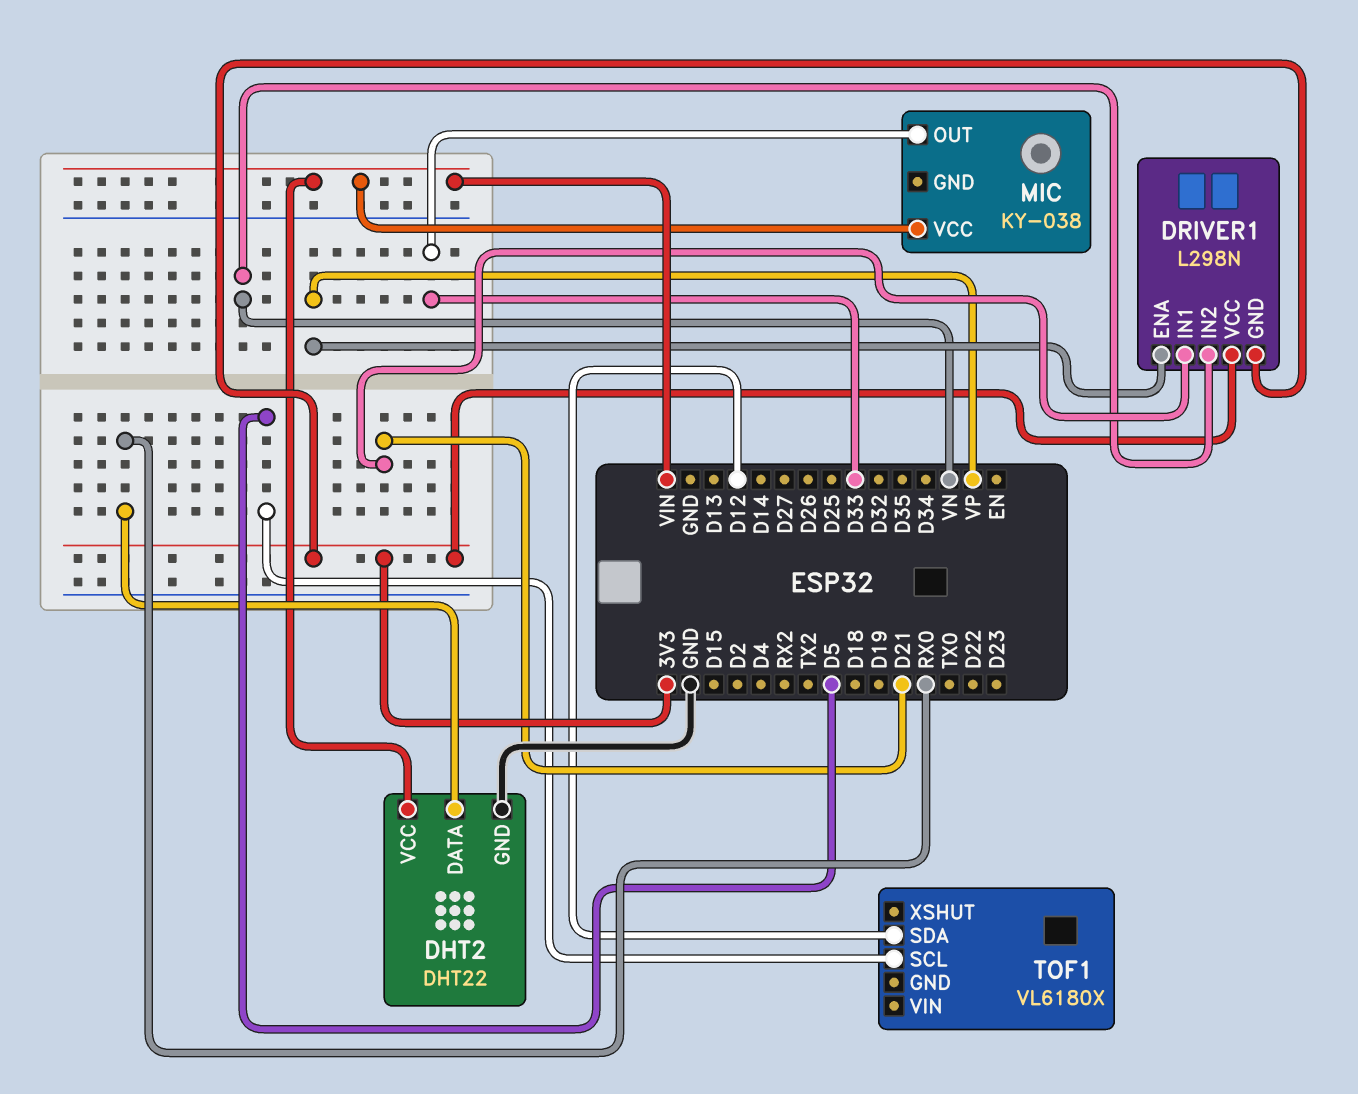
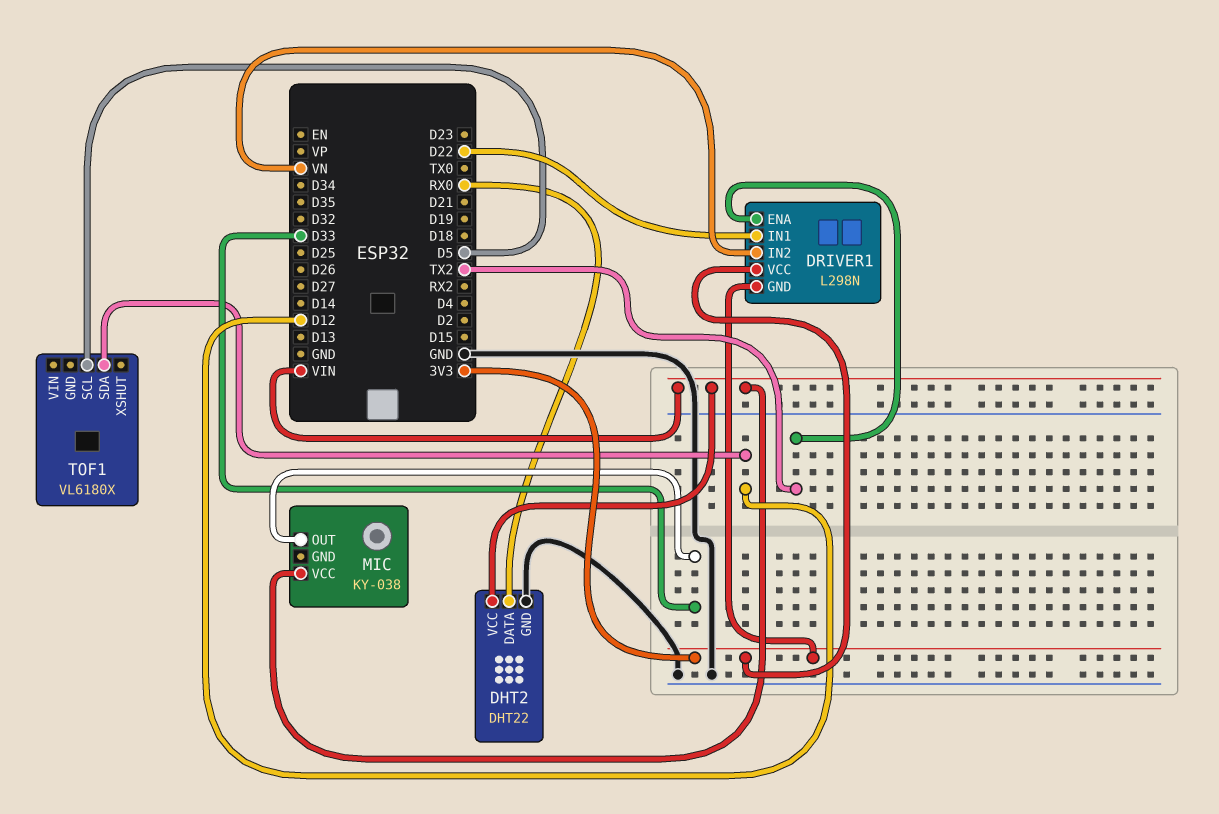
DRIVER1 pin ENA: VP -> TX2
DRIVER1 pin IN1: D21 -> D22

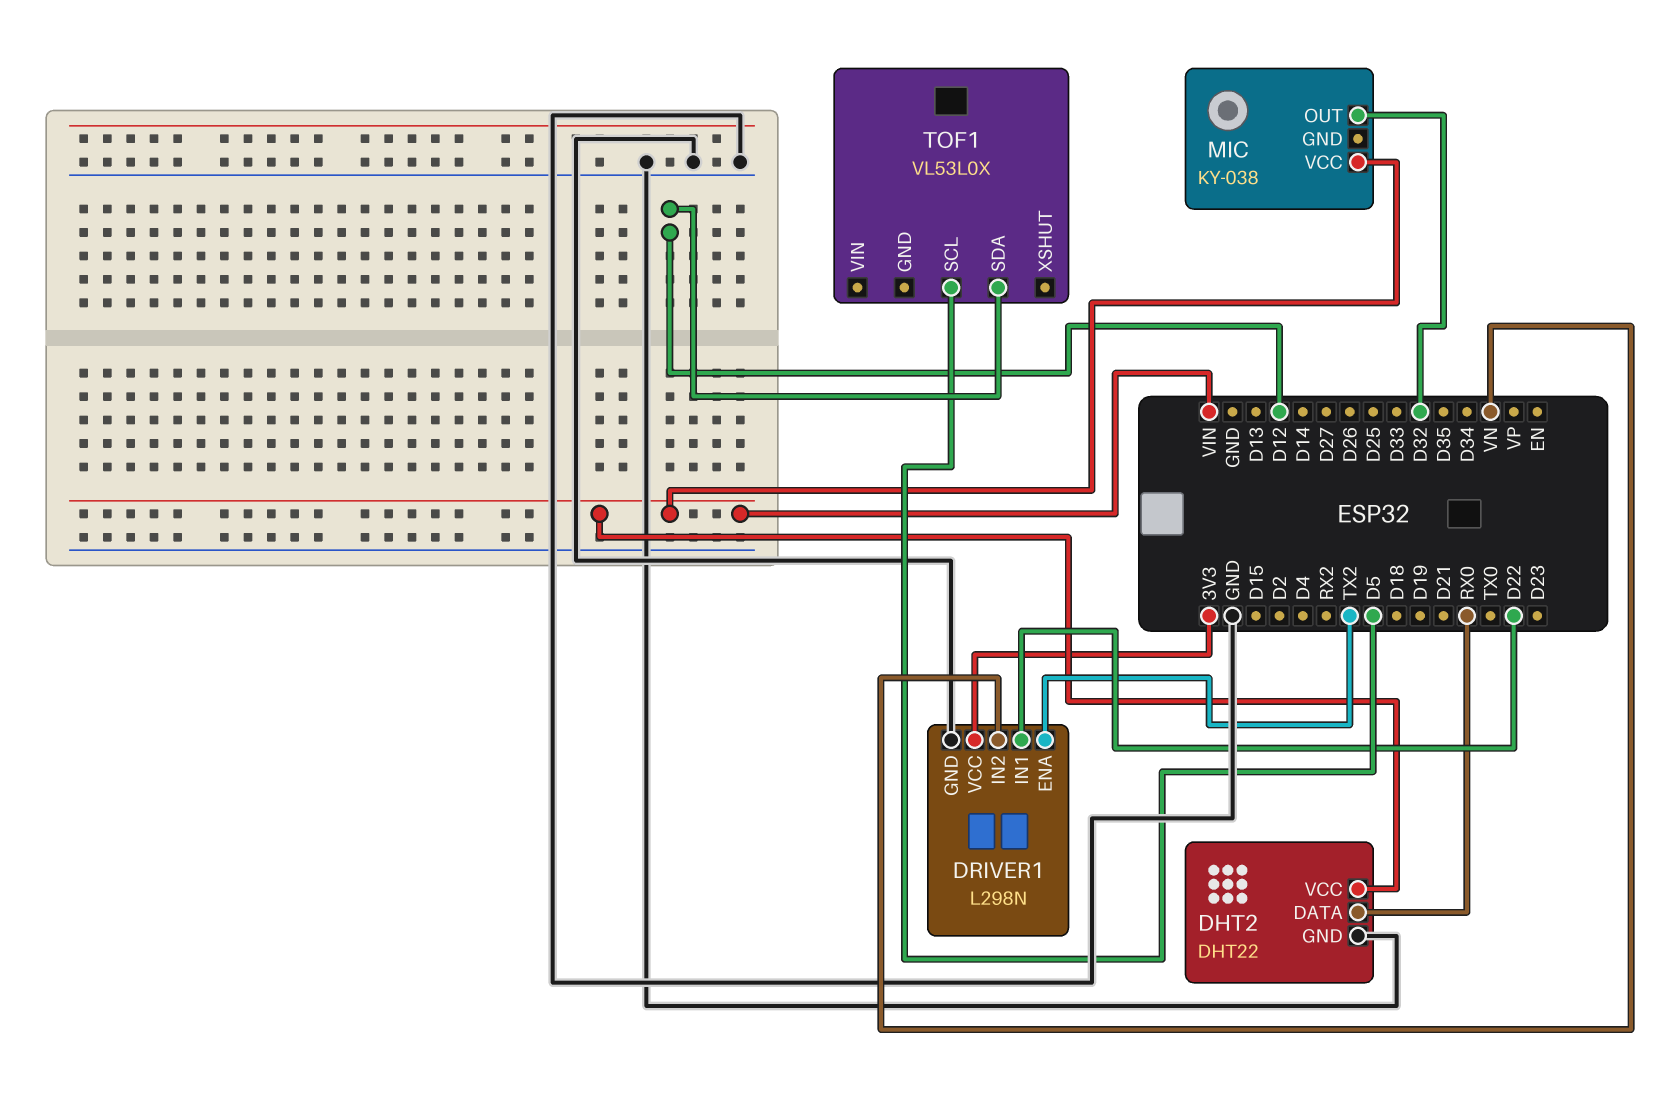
DRIVER1 pin GND: 3V3 -> GND
MIC pin OUT: D33 -> D32
TOF1: VL6180X -> VL53L0X

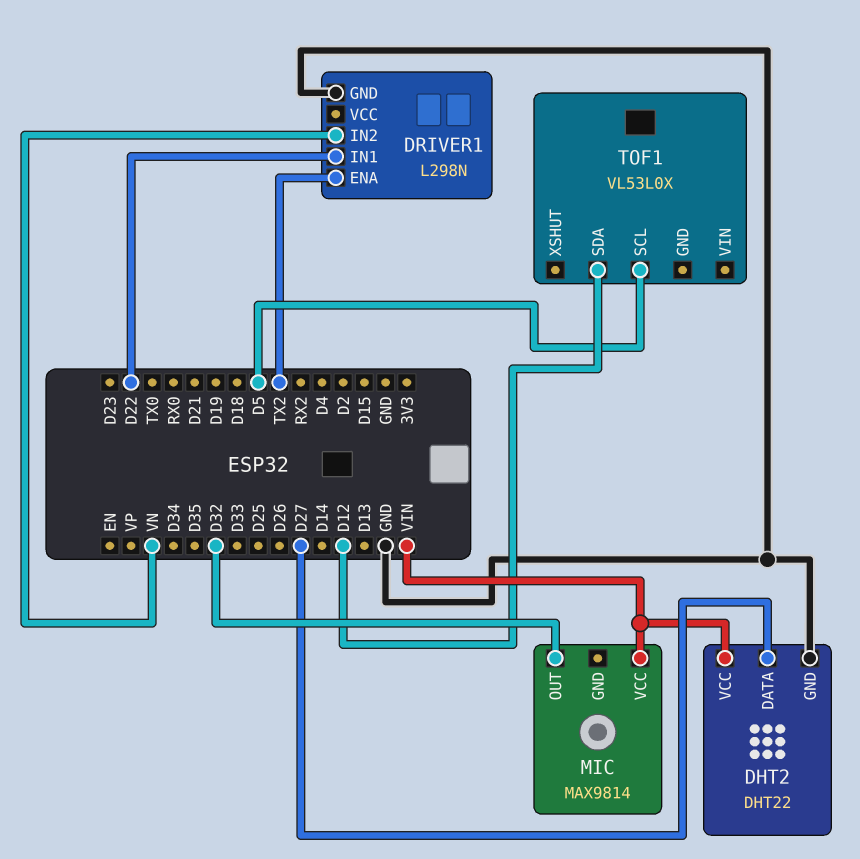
DHT2 pin DATA: RX0 -> D27
DRIVER1 pin VCC: 3V3 -> none
MIC: KY-038 -> MAX9814

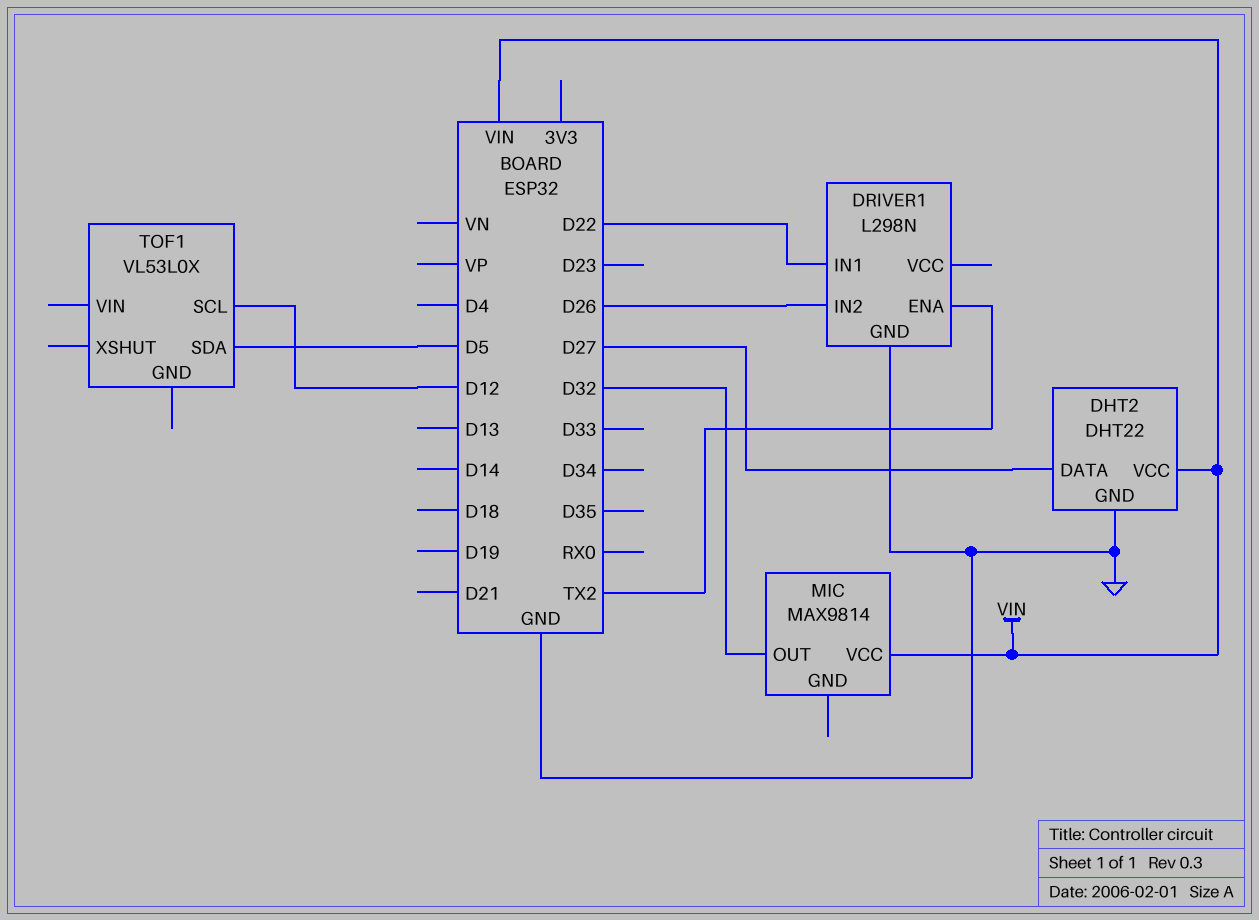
DRIVER1 pin IN2: VN -> D26
TOF1 pin SCL: D5 -> D12
TOF1 pin SDA: D12 -> D5

